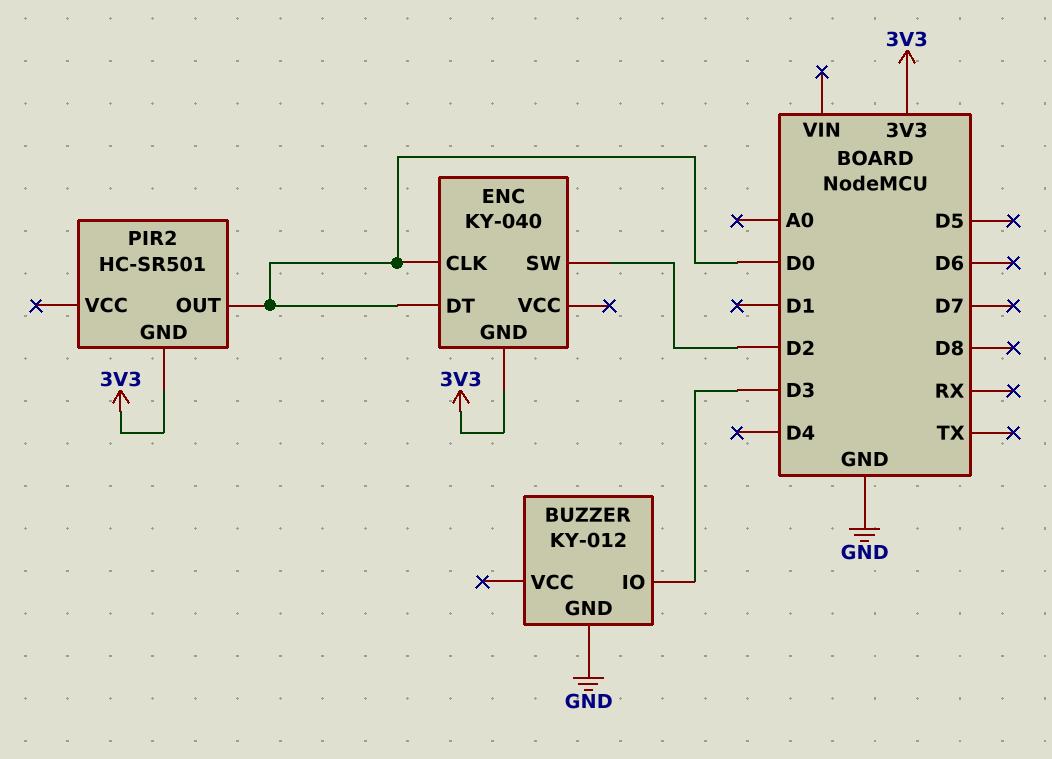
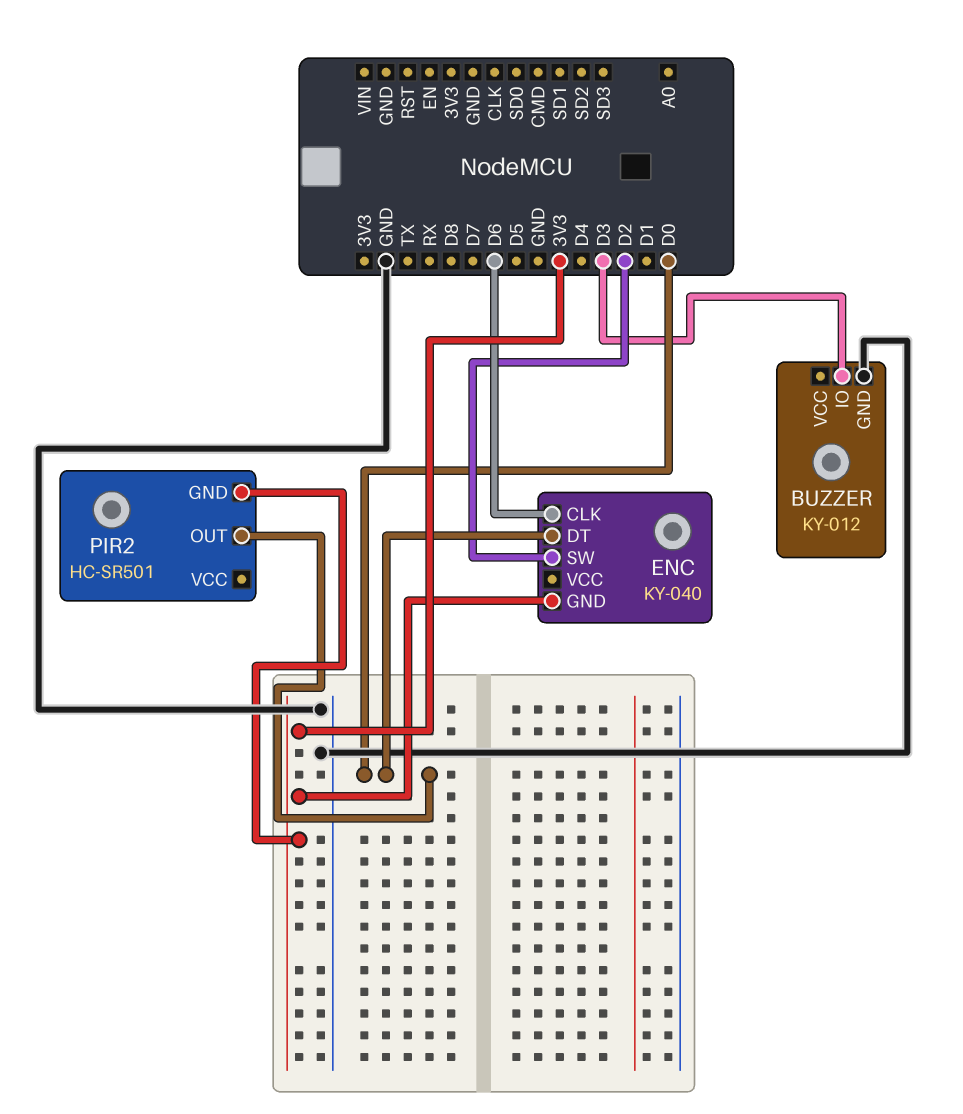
ENC pin CLK: D0 -> D6

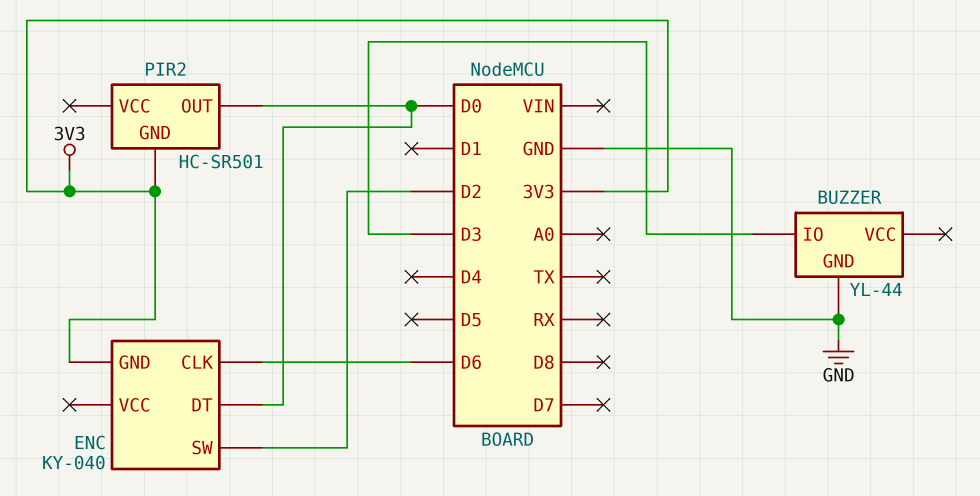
BUZZER: KY-012 -> YL-44

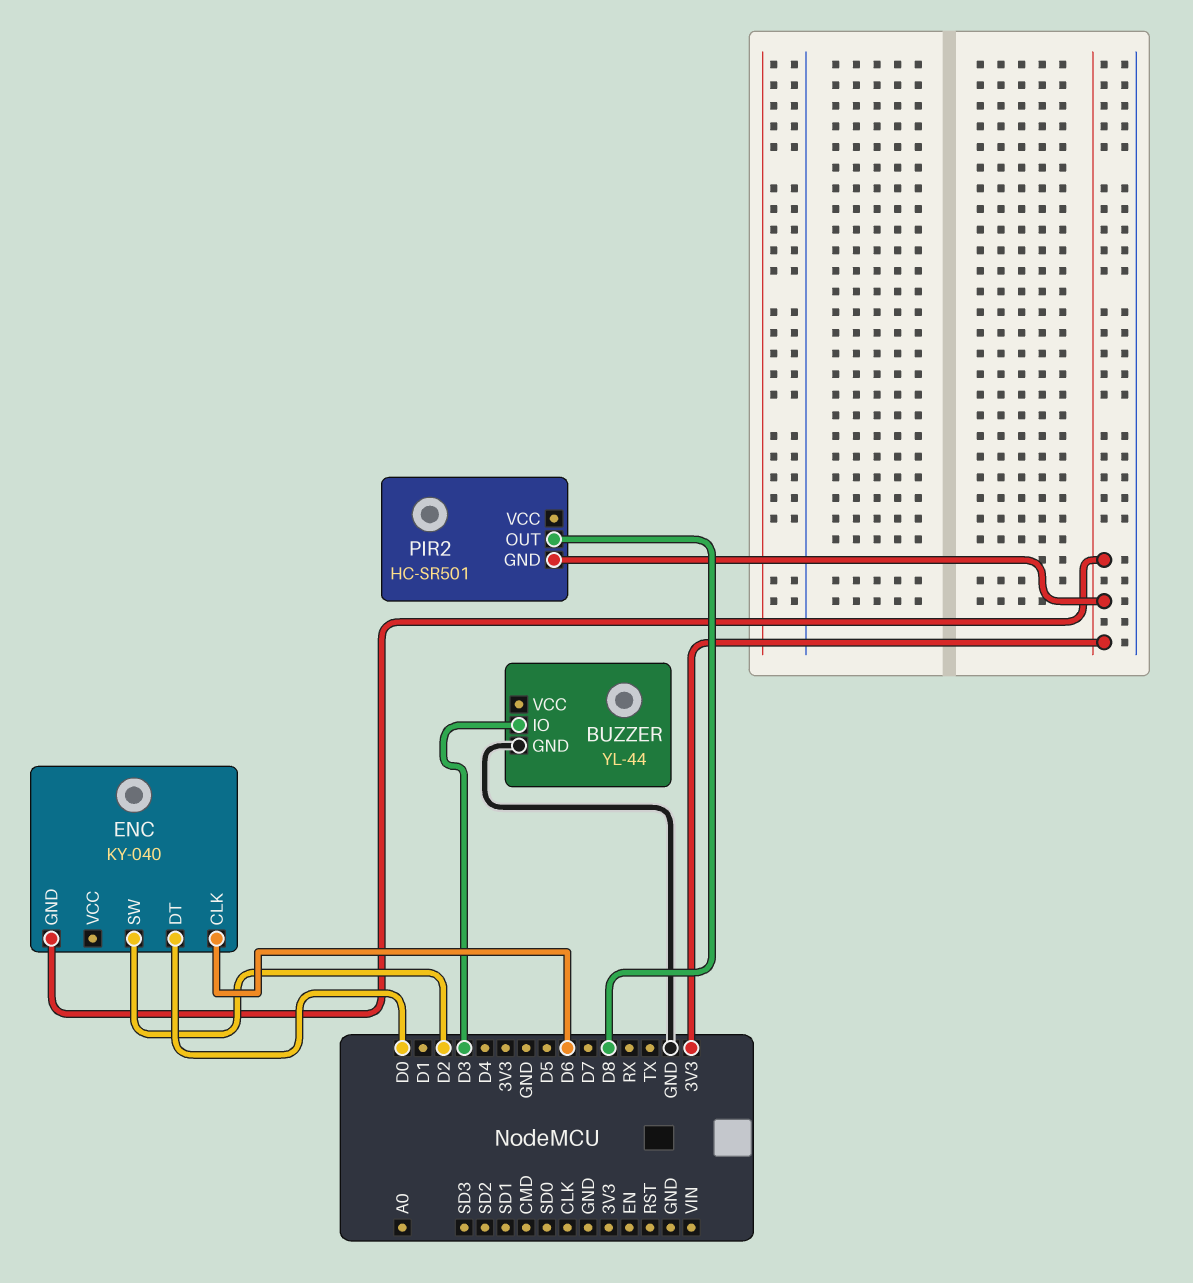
PIR2 pin OUT: D0 -> D8

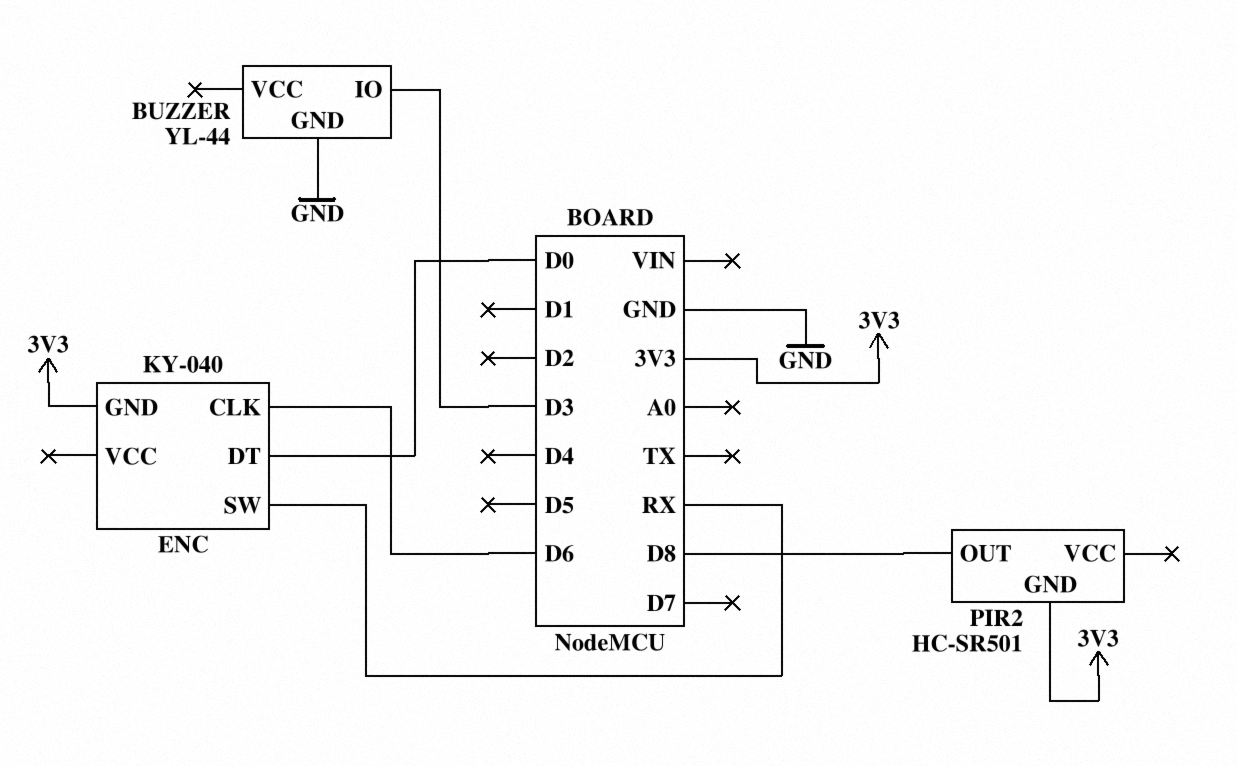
ENC pin SW: D2 -> RX

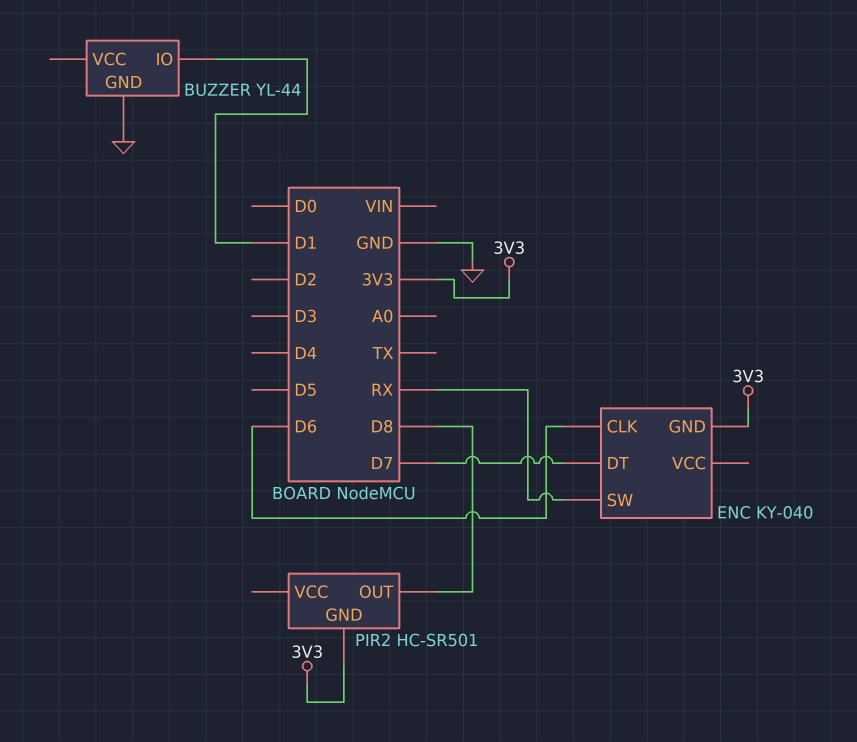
BUZZER pin IO: D3 -> D1
ENC pin DT: D0 -> D7

